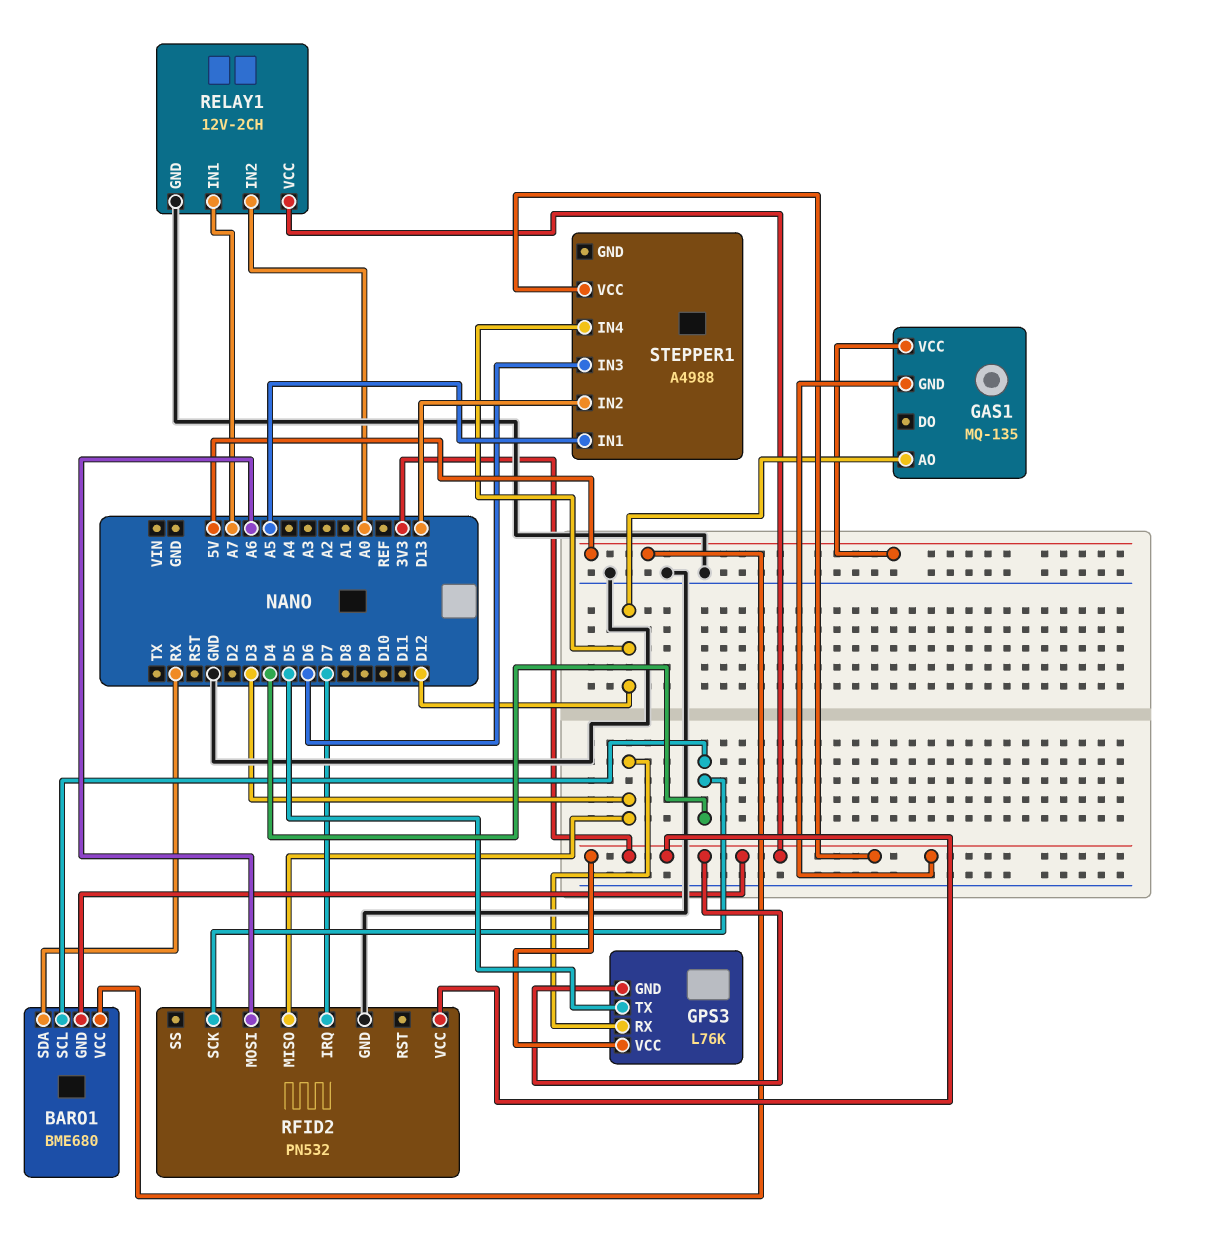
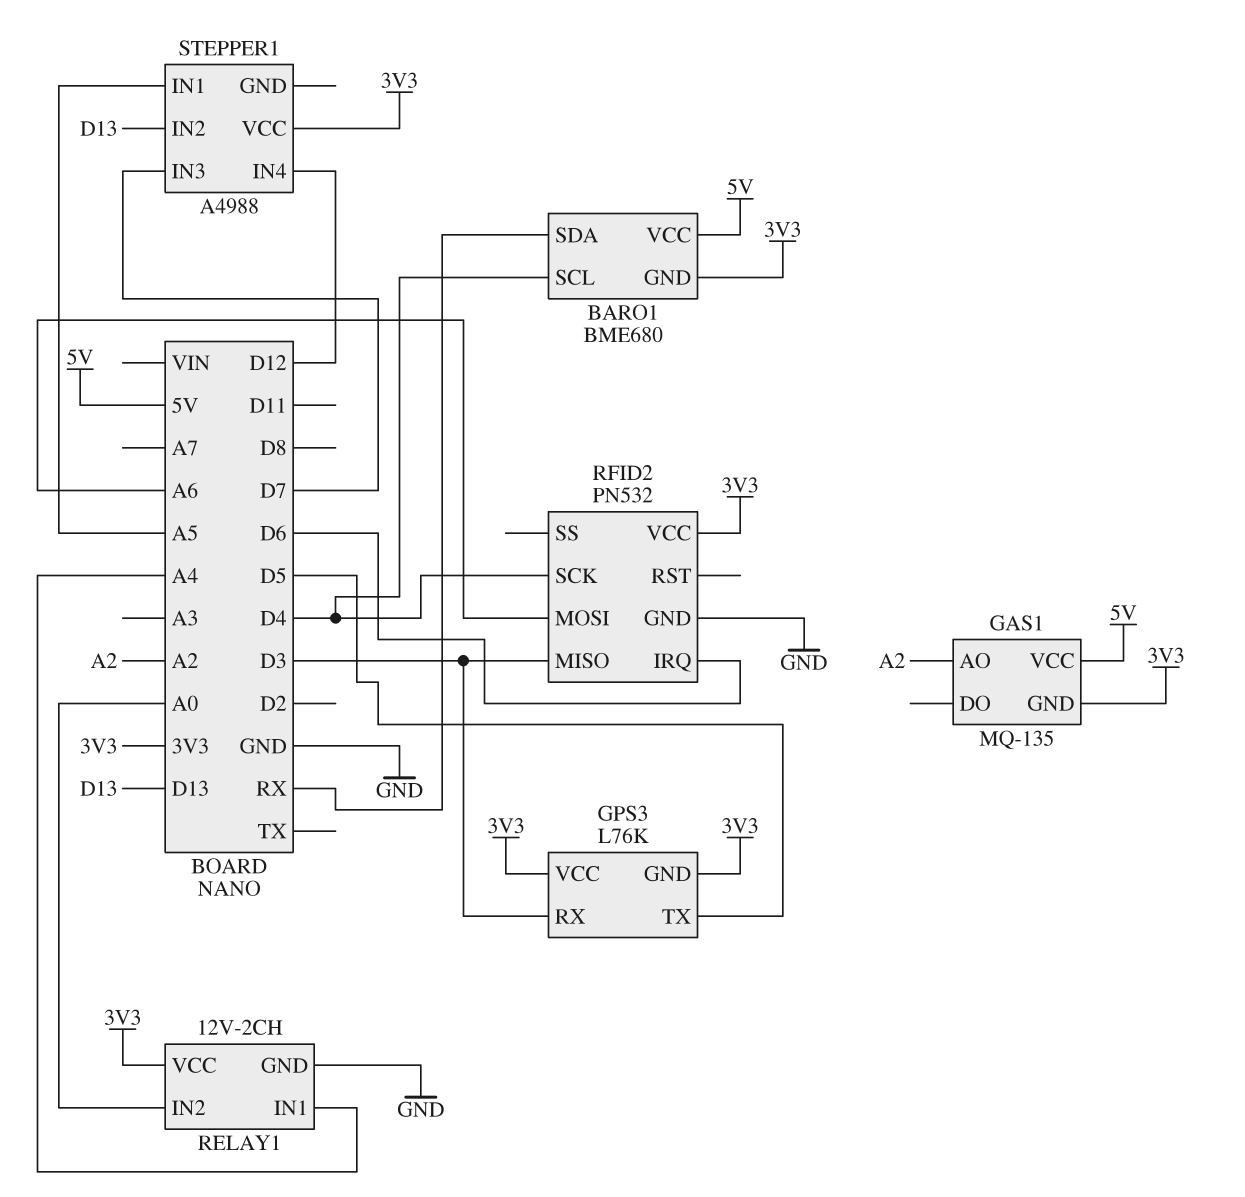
GAS1 pin AO: D12 -> A2
RELAY1 pin IN1: A7 -> A4
RFID2 pin IRQ: D7 -> D6
STEPPER1 pin IN3: D6 -> D7

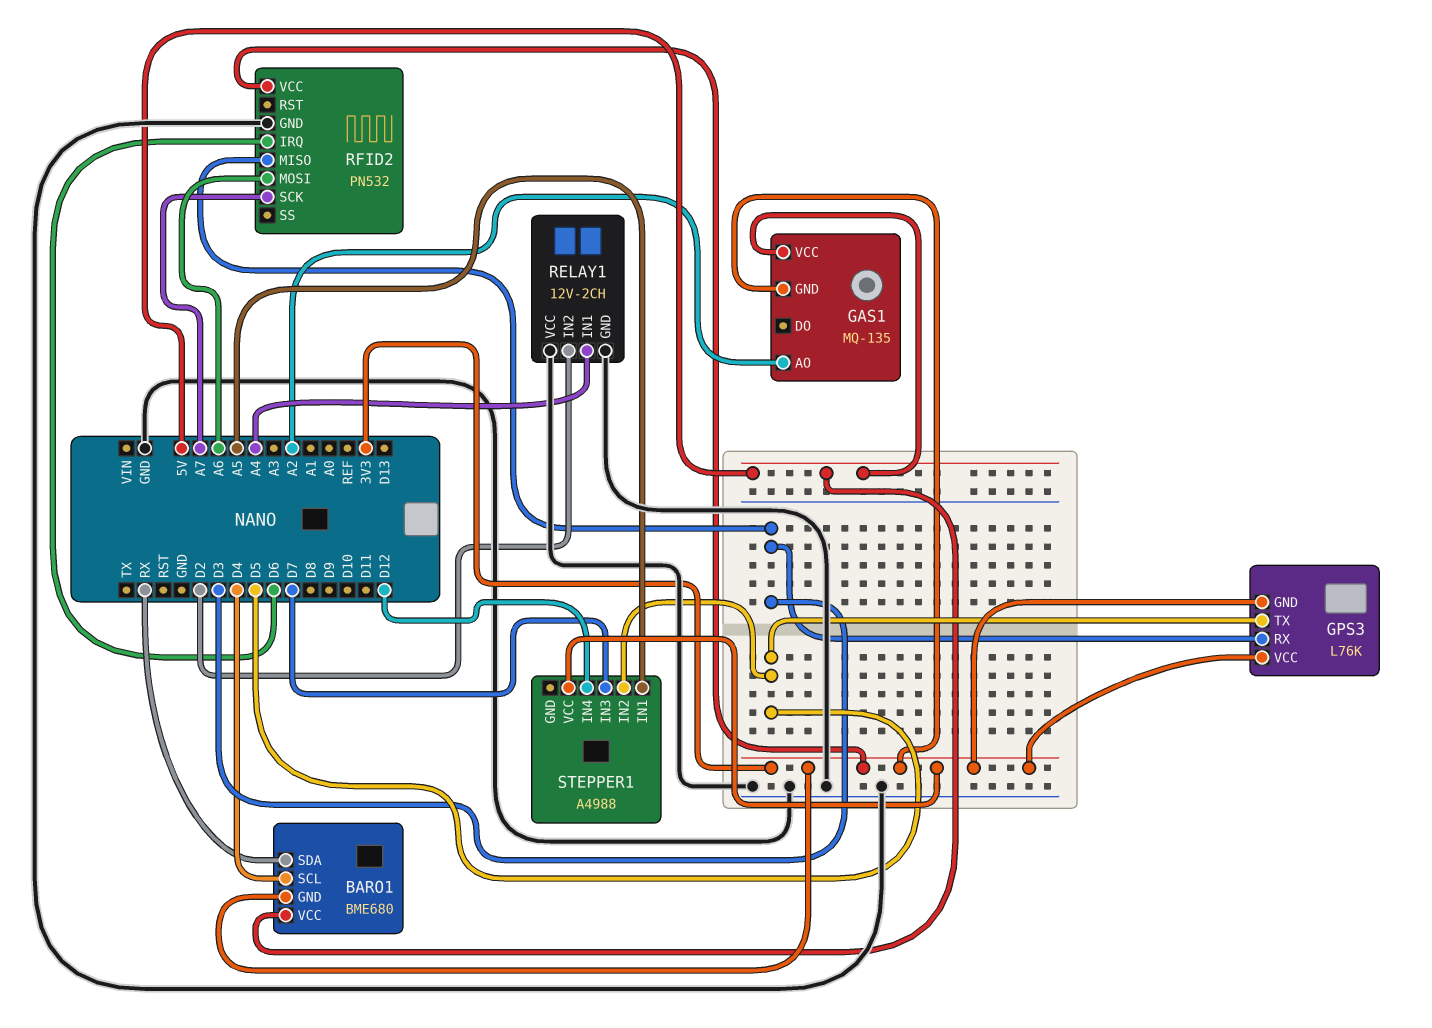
RELAY1 pin IN2: A0 -> D2
RELAY1 pin VCC: 3V3 -> GND
RFID2 pin SCK: D4 -> A7
STEPPER1 pin IN2: D13 -> D5

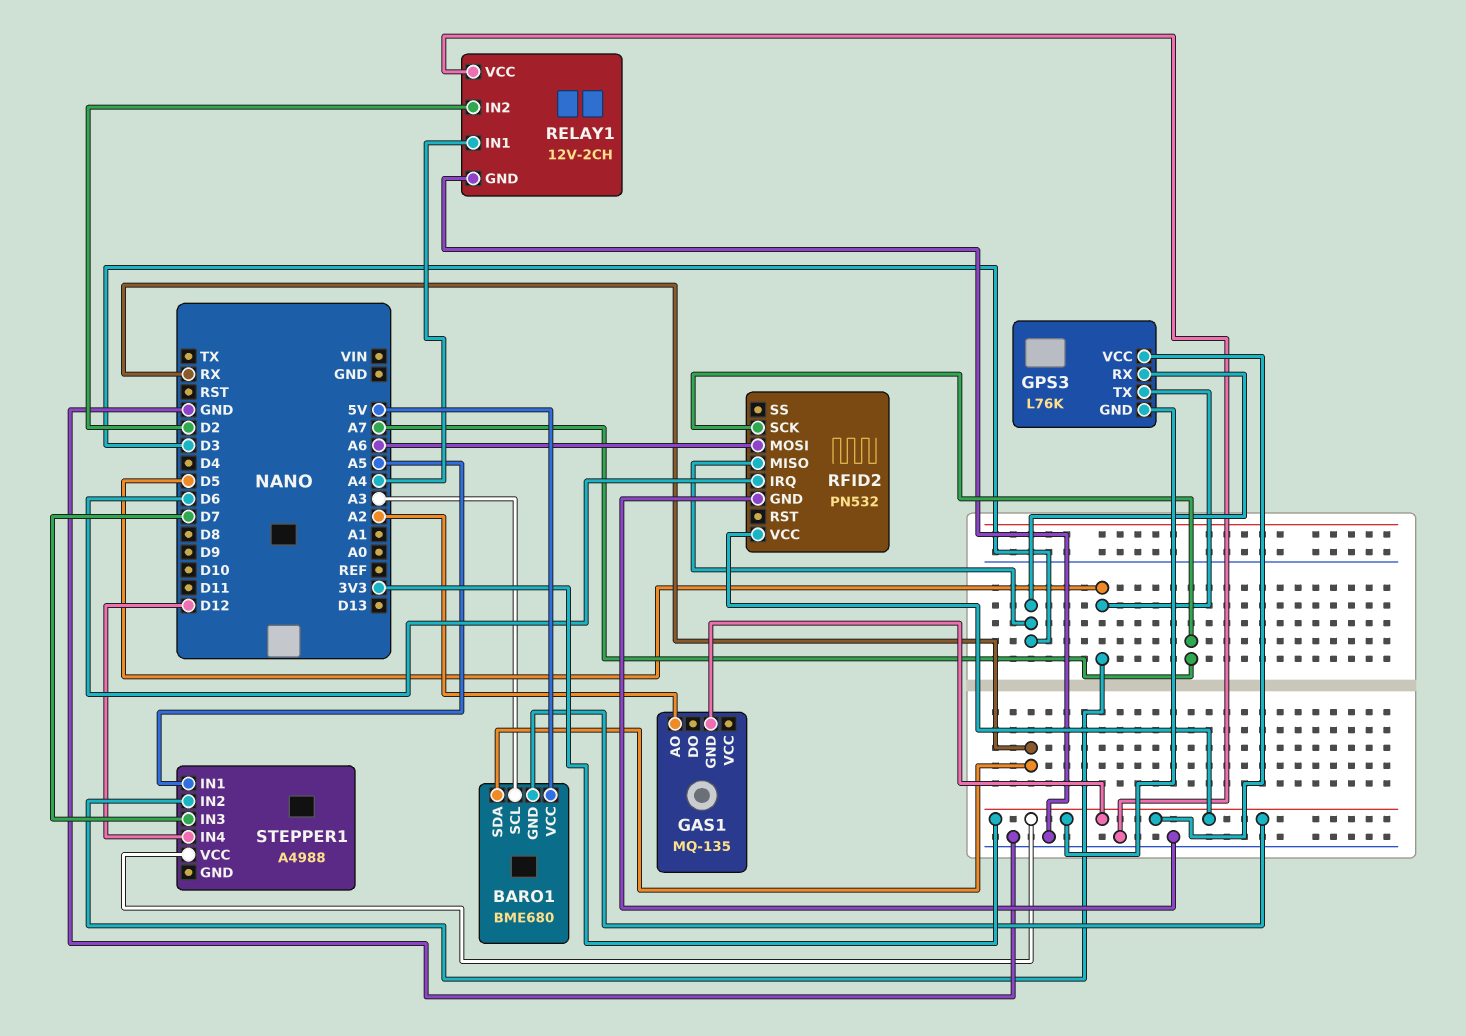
BARO1 pin SCL: D4 -> A3
GAS1 pin VCC: 5V -> none

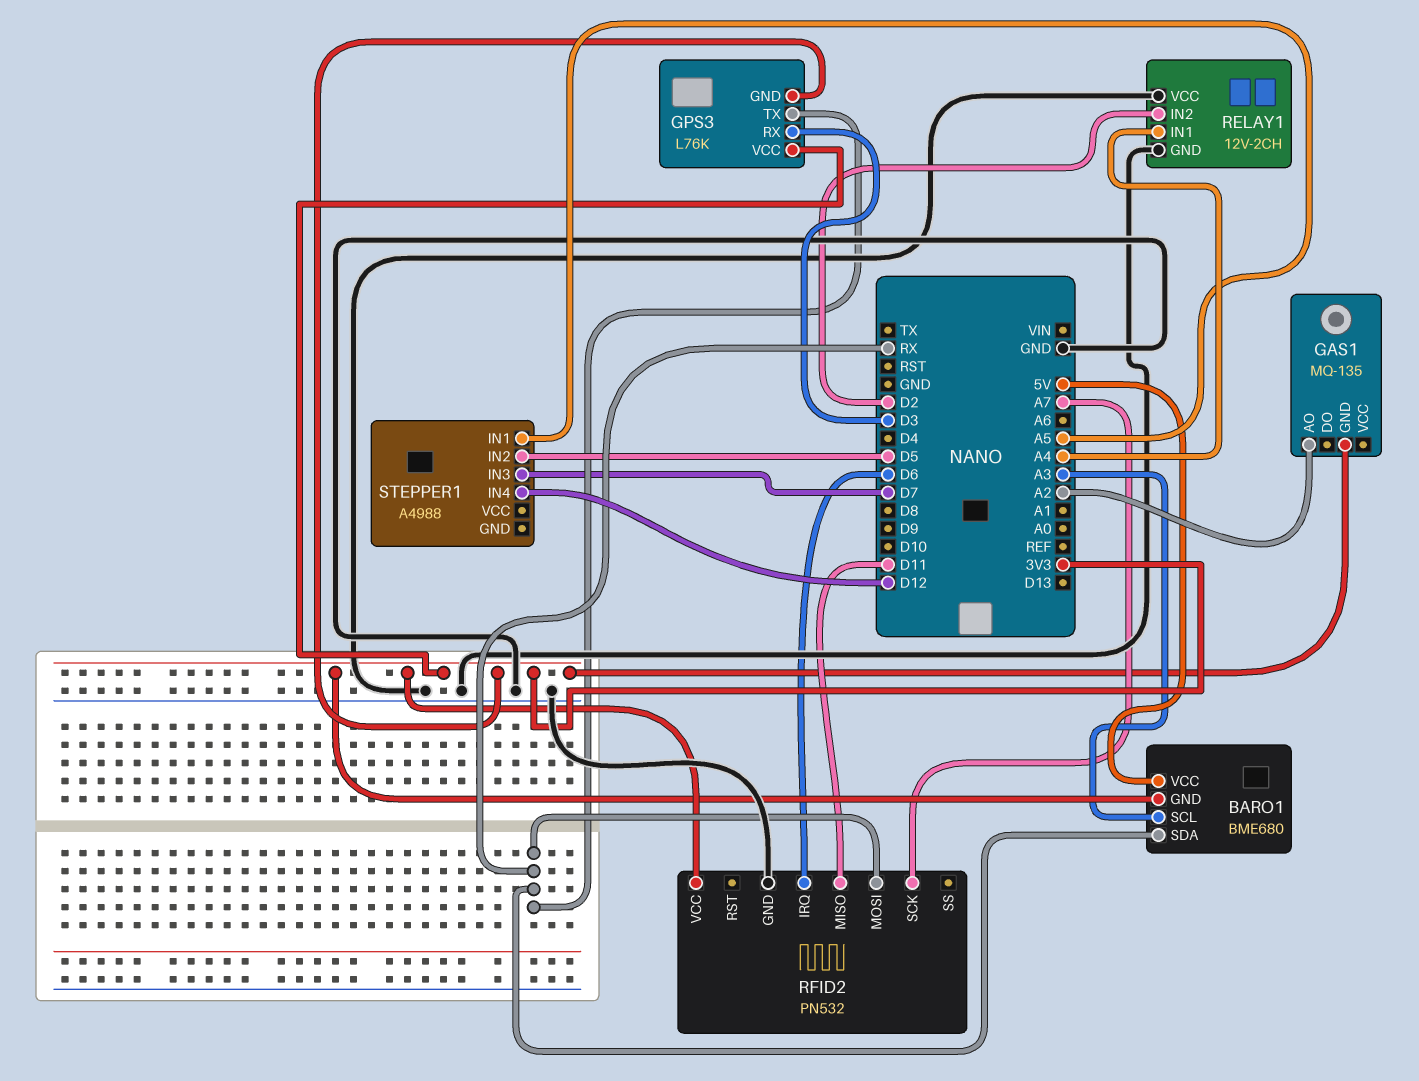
GPS3 pin TX: D5 -> RX
RFID2 pin MISO: D3 -> D11
RFID2 pin MOSI: A6 -> RX
STEPPER1 pin VCC: 3V3 -> none

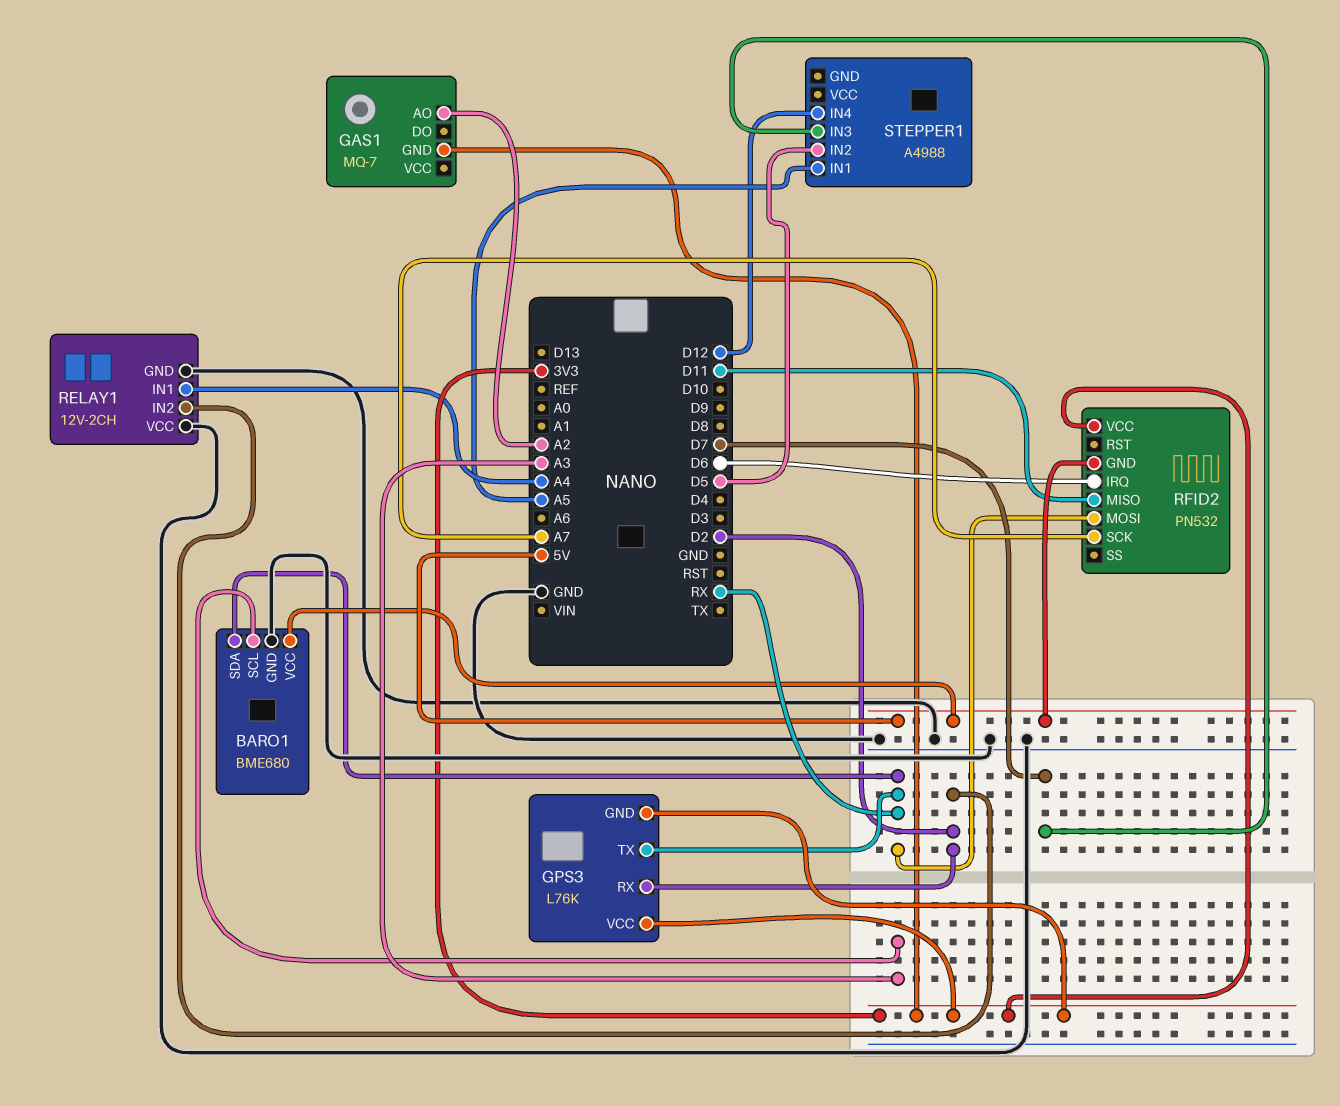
BARO1 pin GND: 3V3 -> GND
GAS1: MQ-135 -> MQ-7
GPS3 pin RX: D3 -> D2
RFID2 pin GND: GND -> 5V

